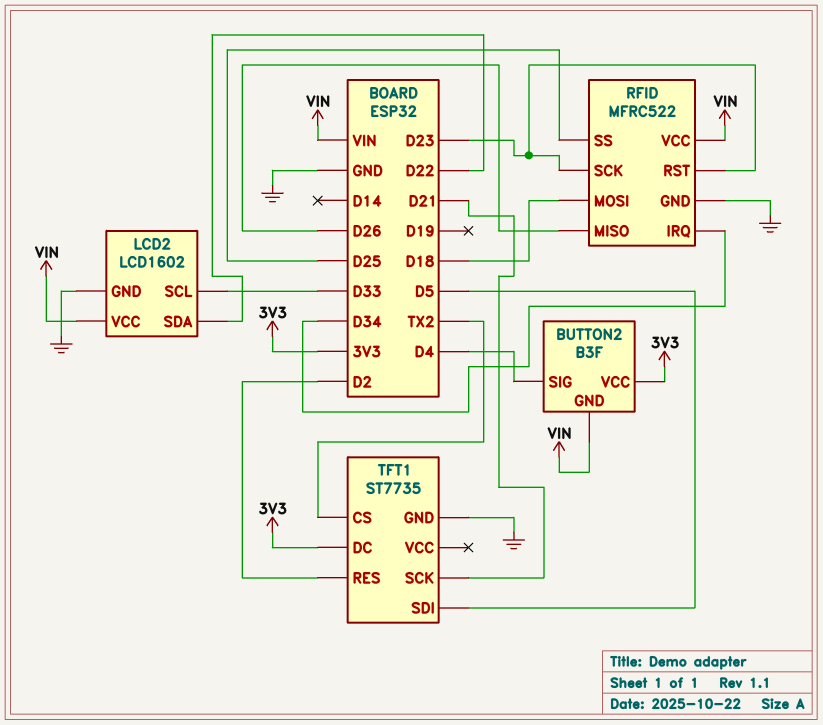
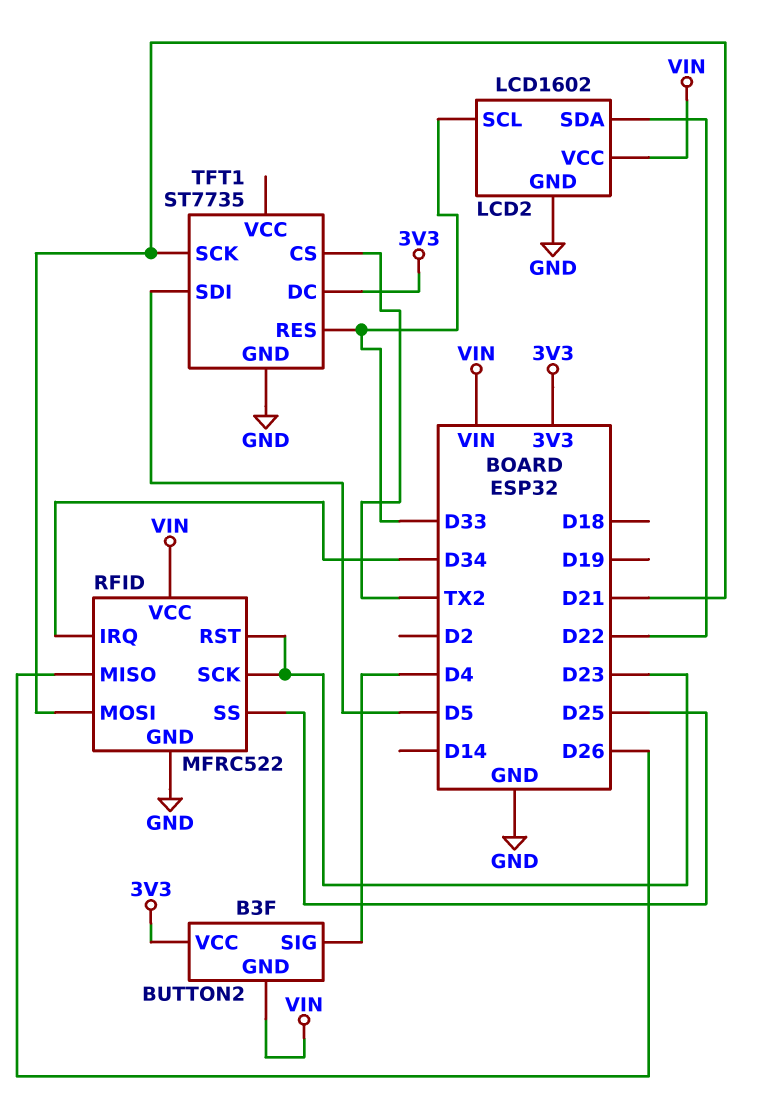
RFID pin MOSI: D18 -> D21
TFT1 pin RES: D2 -> D33

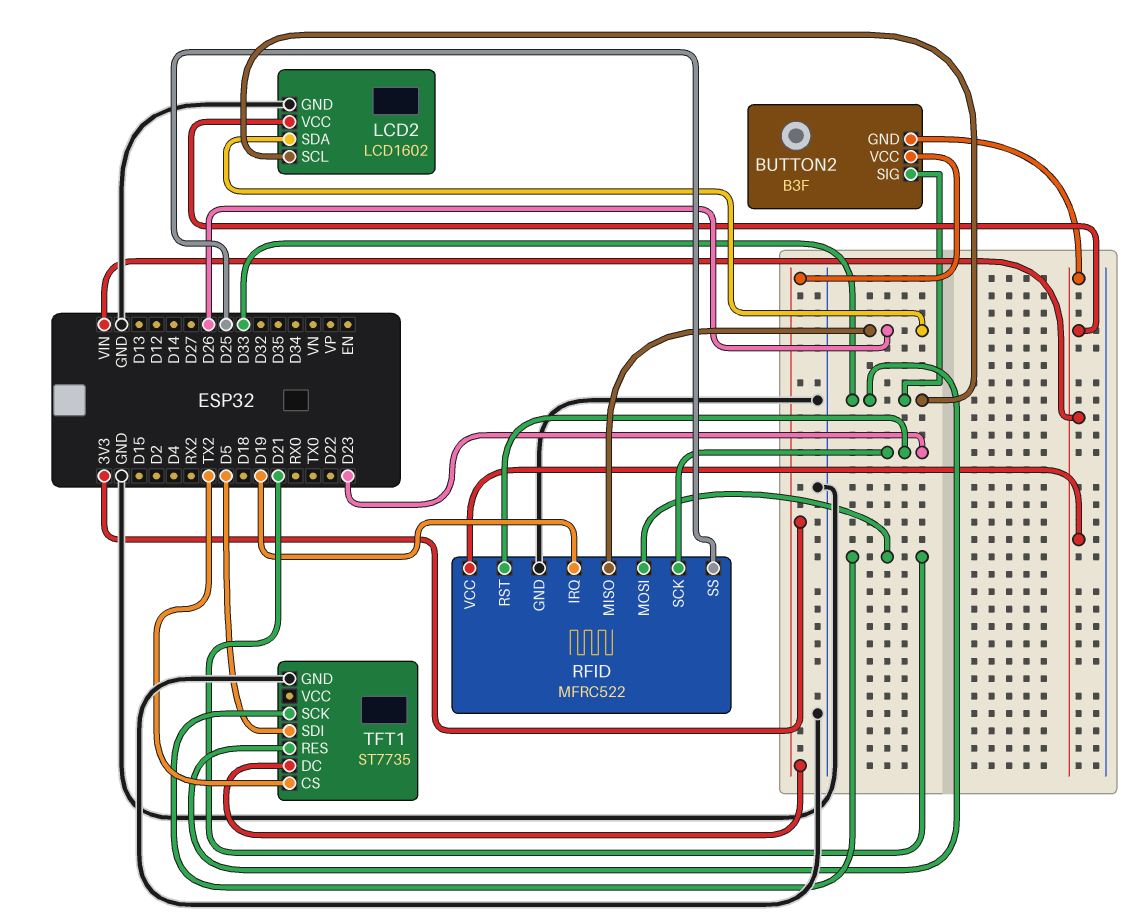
BUTTON2 pin SIG: D4 -> D33
LCD2 pin SDA: D22 -> D26
RFID pin IRQ: D34 -> D19

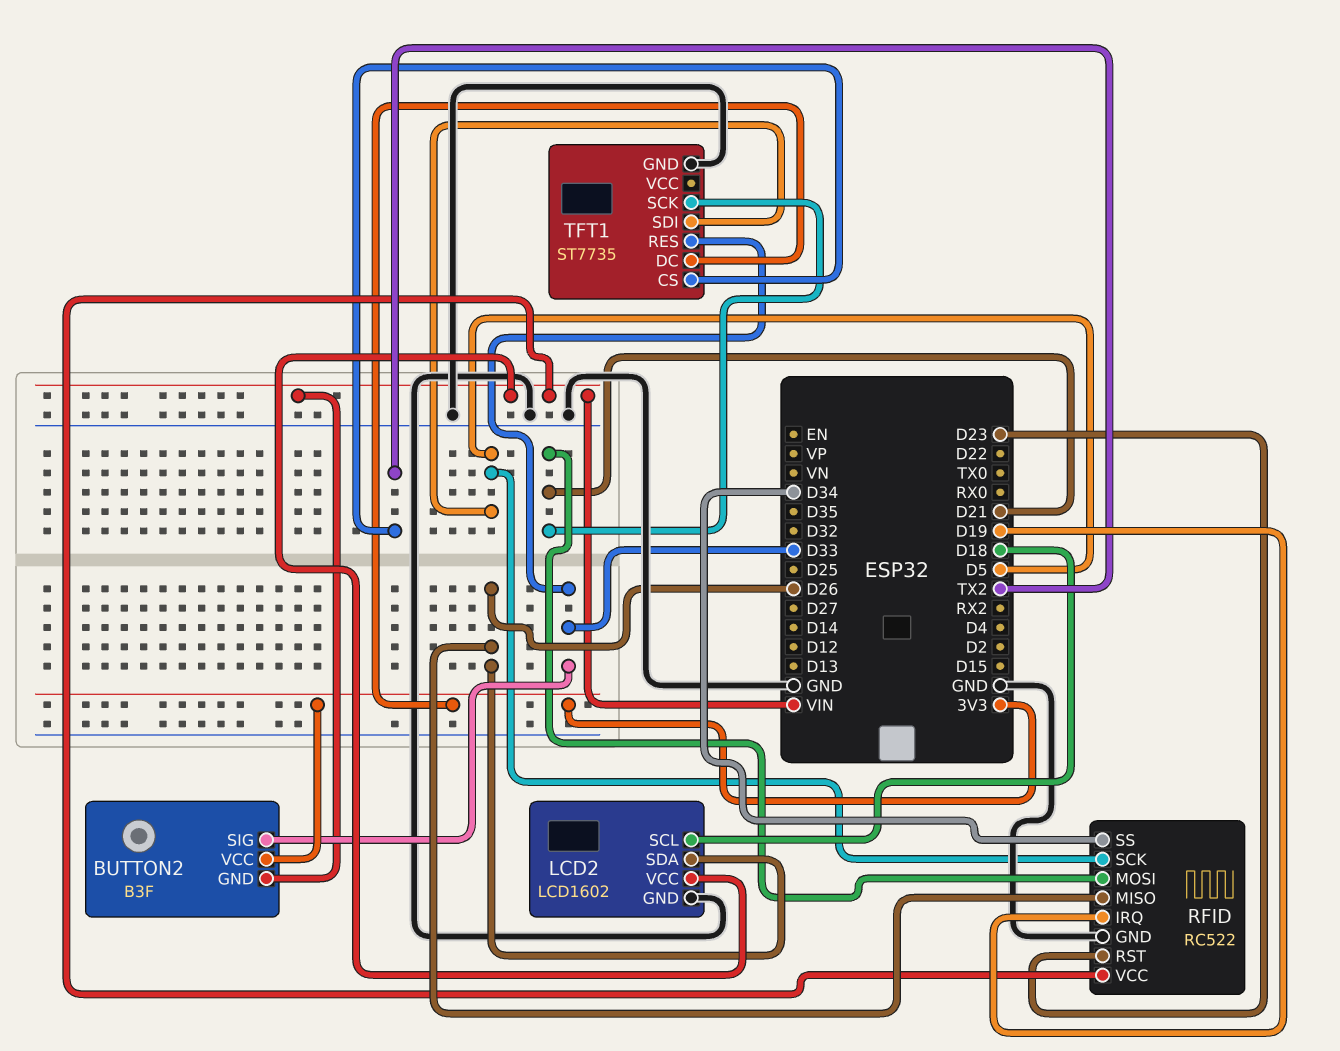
LCD2 pin SCL: D33 -> D18
RFID: MFRC522 -> RC522
RFID pin SCK: D23 -> D5
RFID pin SS: D25 -> D34

